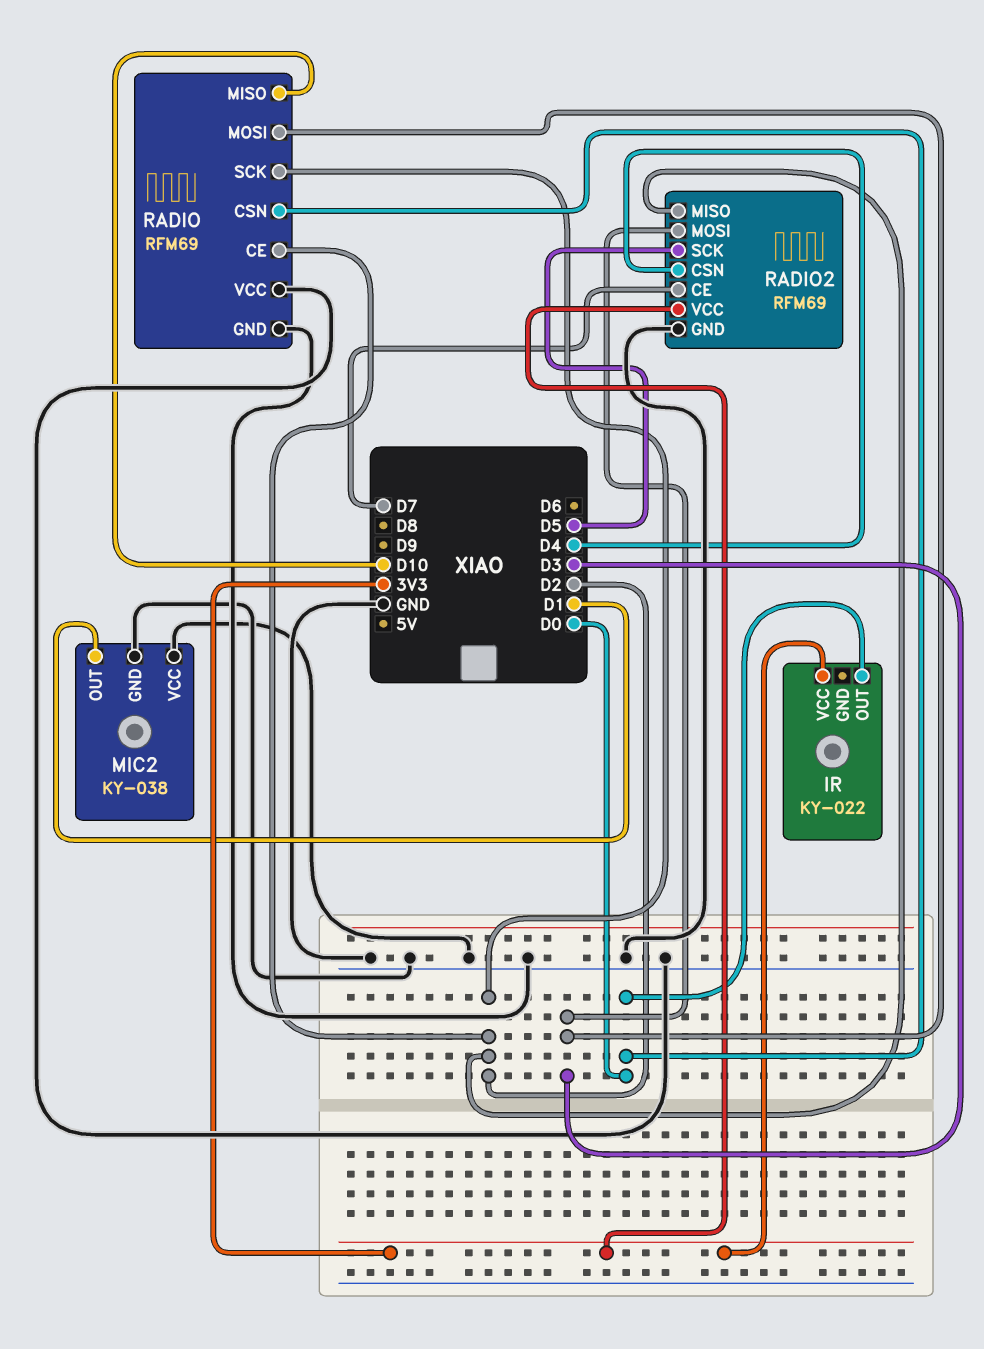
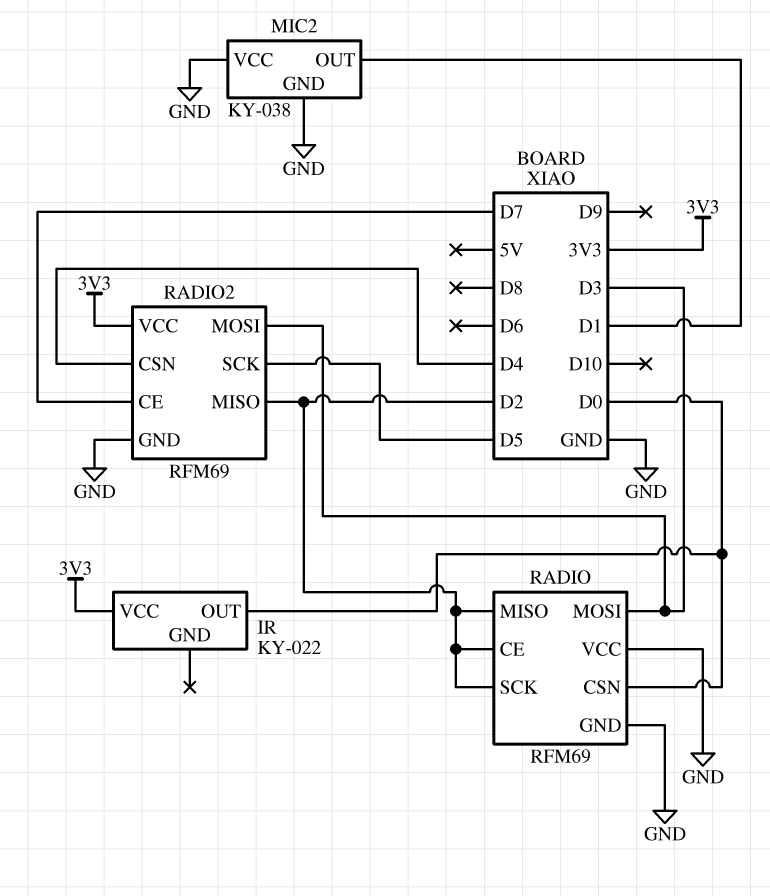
RADIO pin MISO: D10 -> D2

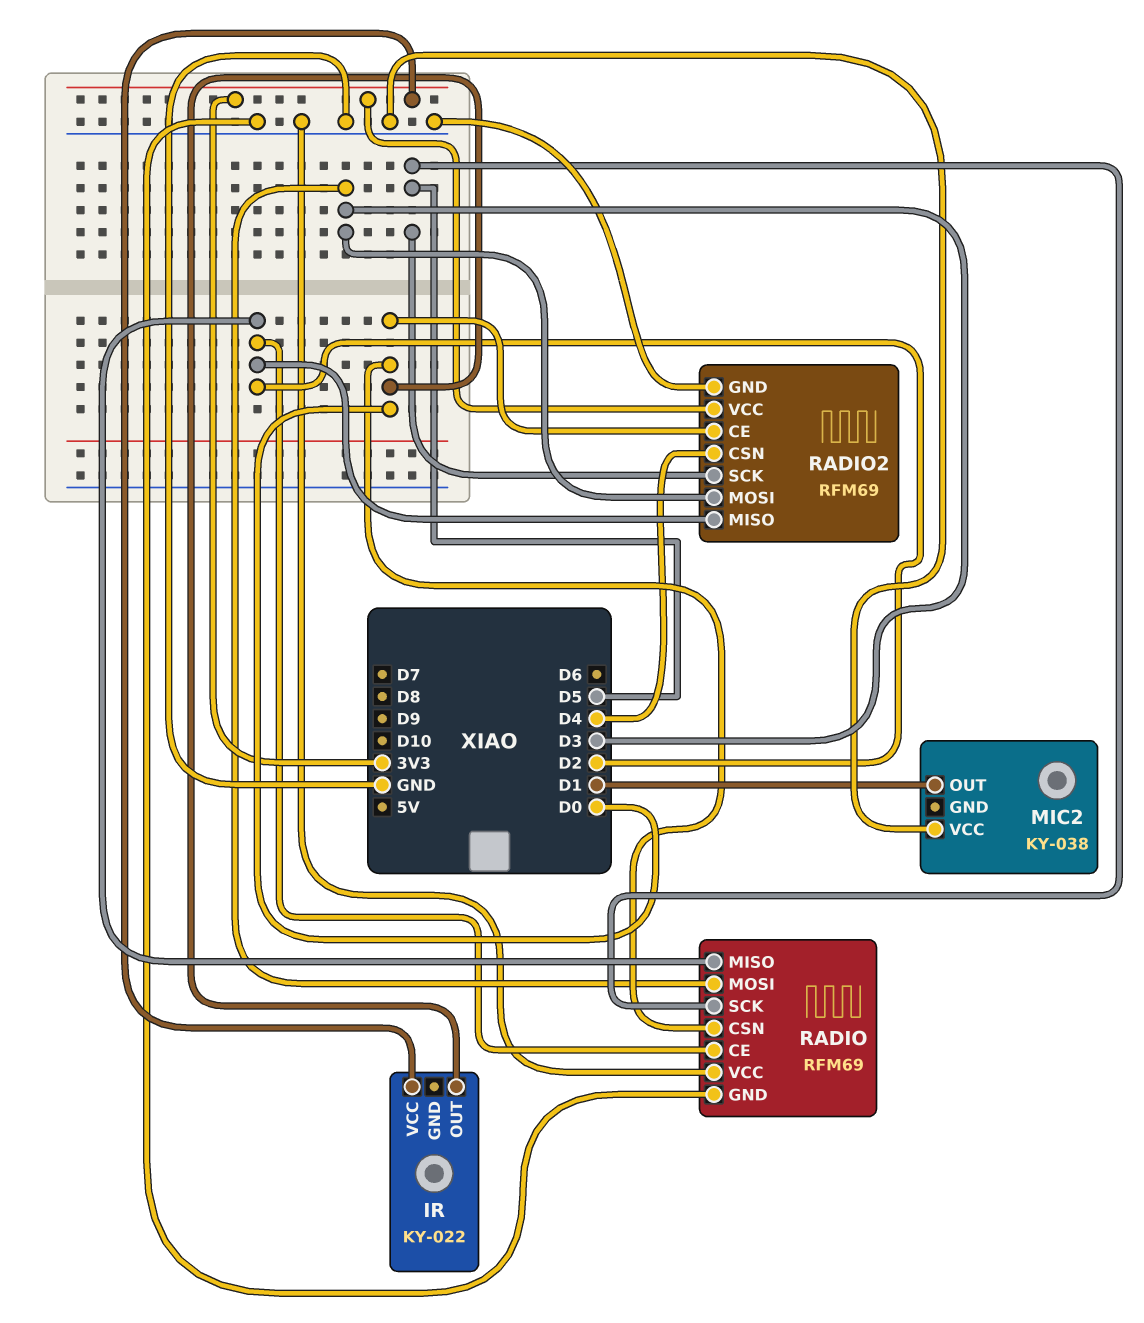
MIC2 pin GND: GND -> none
RADIO pin SCK: D2 -> D5
RADIO2 pin CE: D7 -> D0

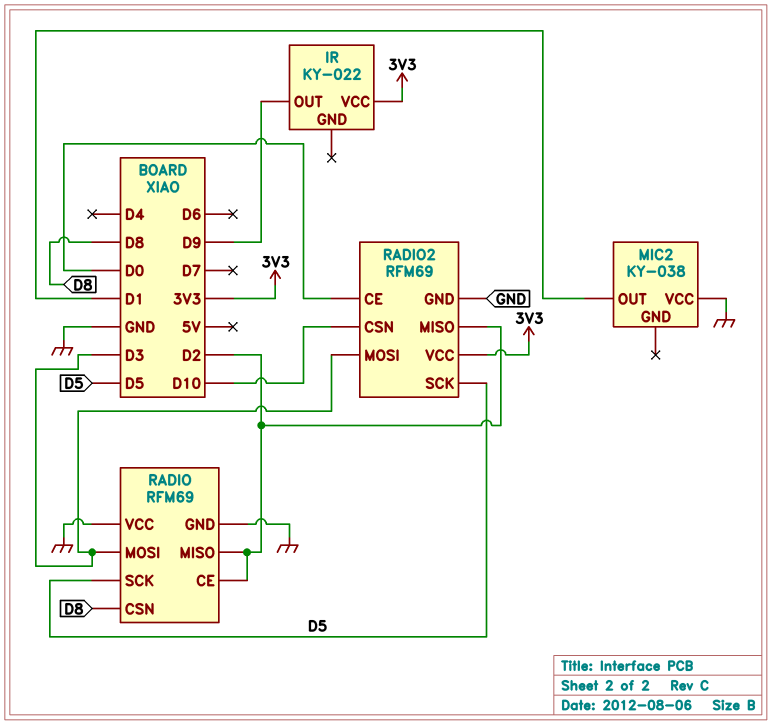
IR pin OUT: D0 -> D9
RADIO pin CSN: D0 -> D8
RADIO2 pin CSN: D4 -> D10

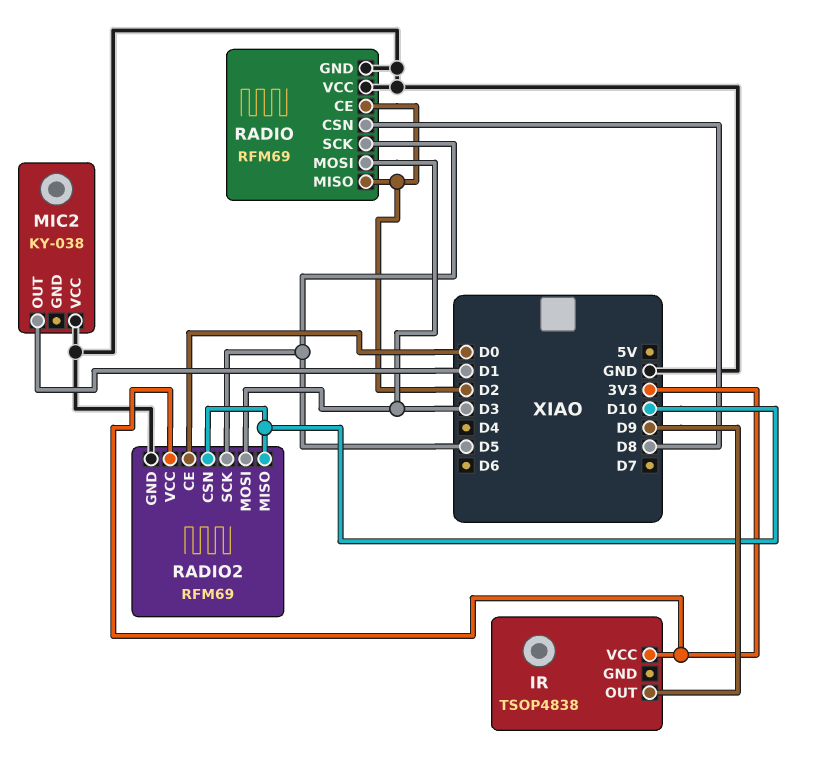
IR: KY-022 -> TSOP4838
RADIO2 pin MISO: D2 -> D10

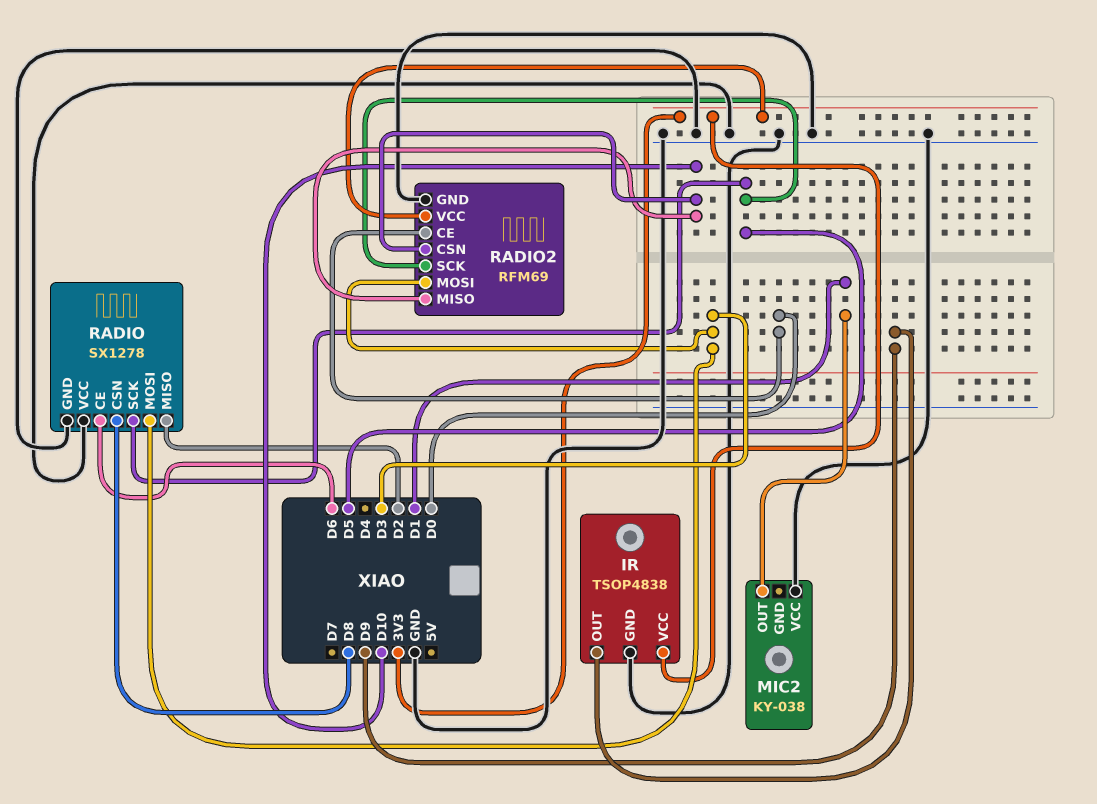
IR pin GND: none -> GND
RADIO: RFM69 -> SX1278
RADIO pin CE: D2 -> D6

